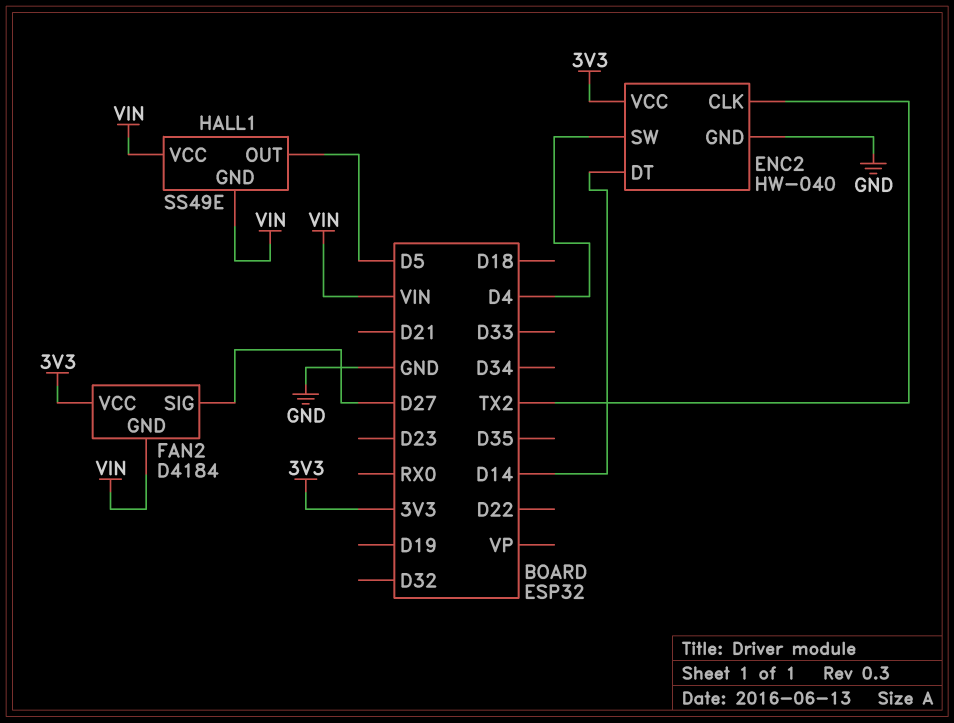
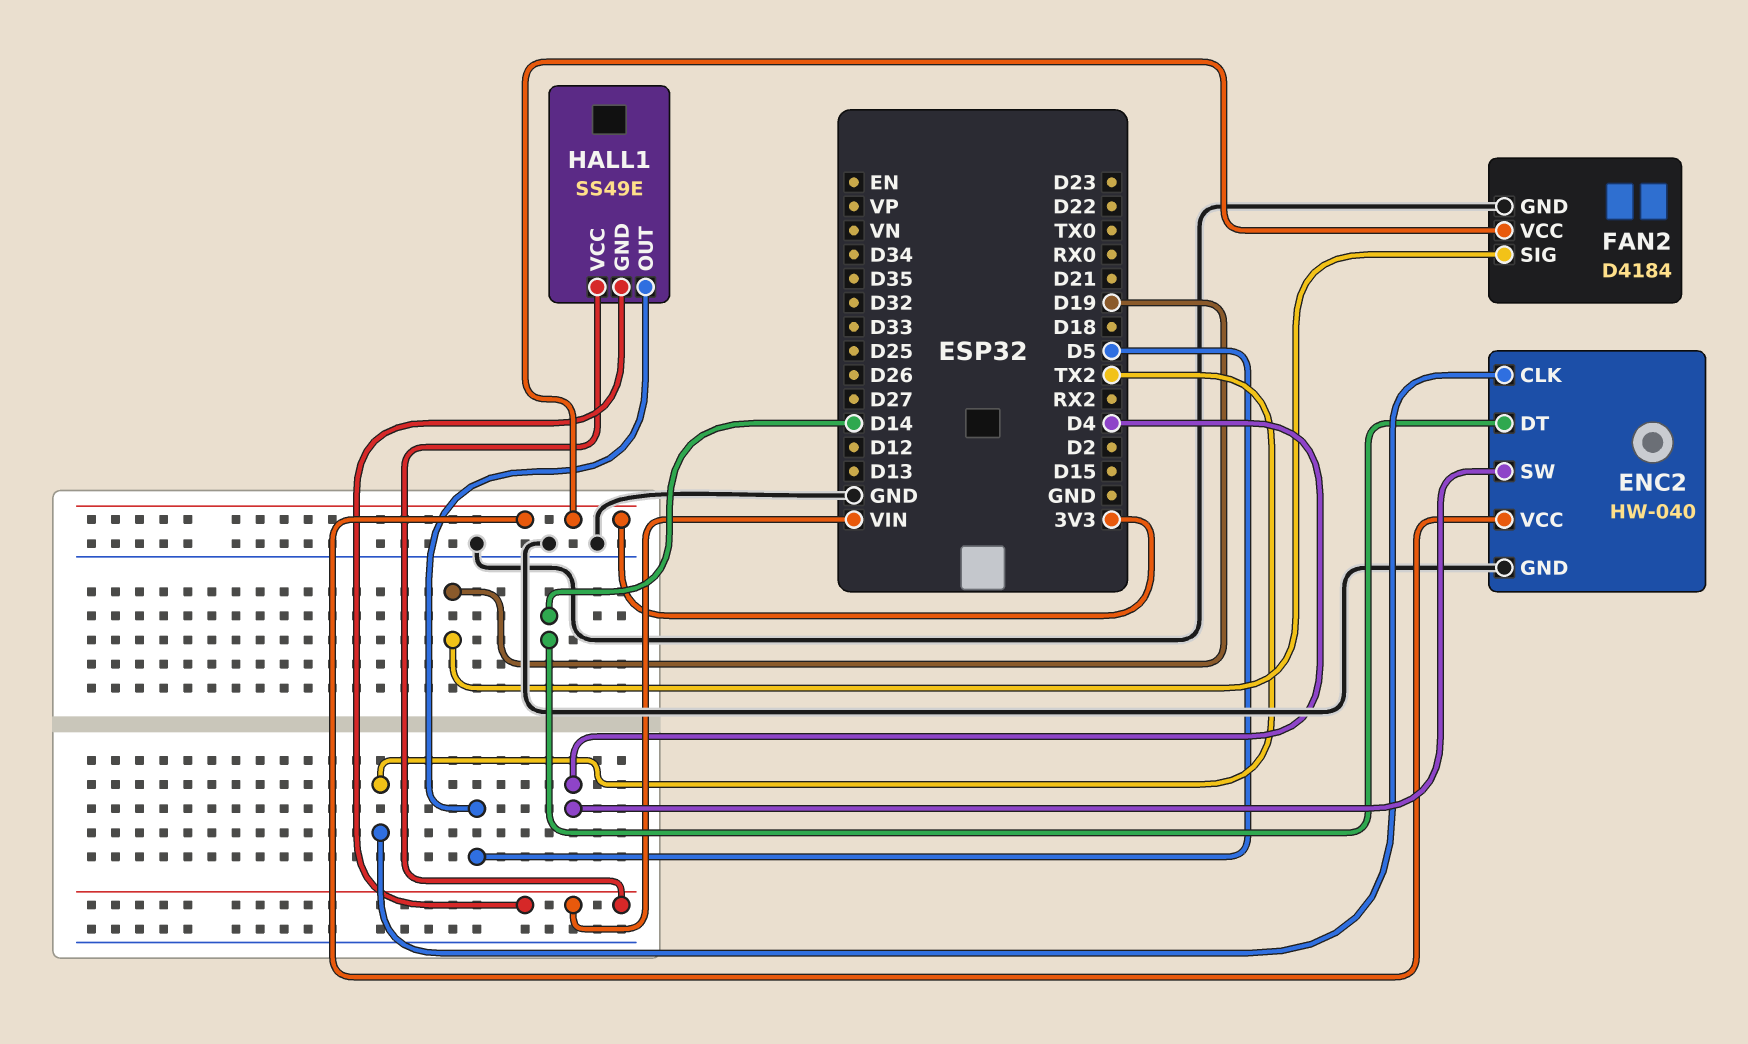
FAN2 pin GND: VIN -> GND
FAN2 pin SIG: D27 -> D19

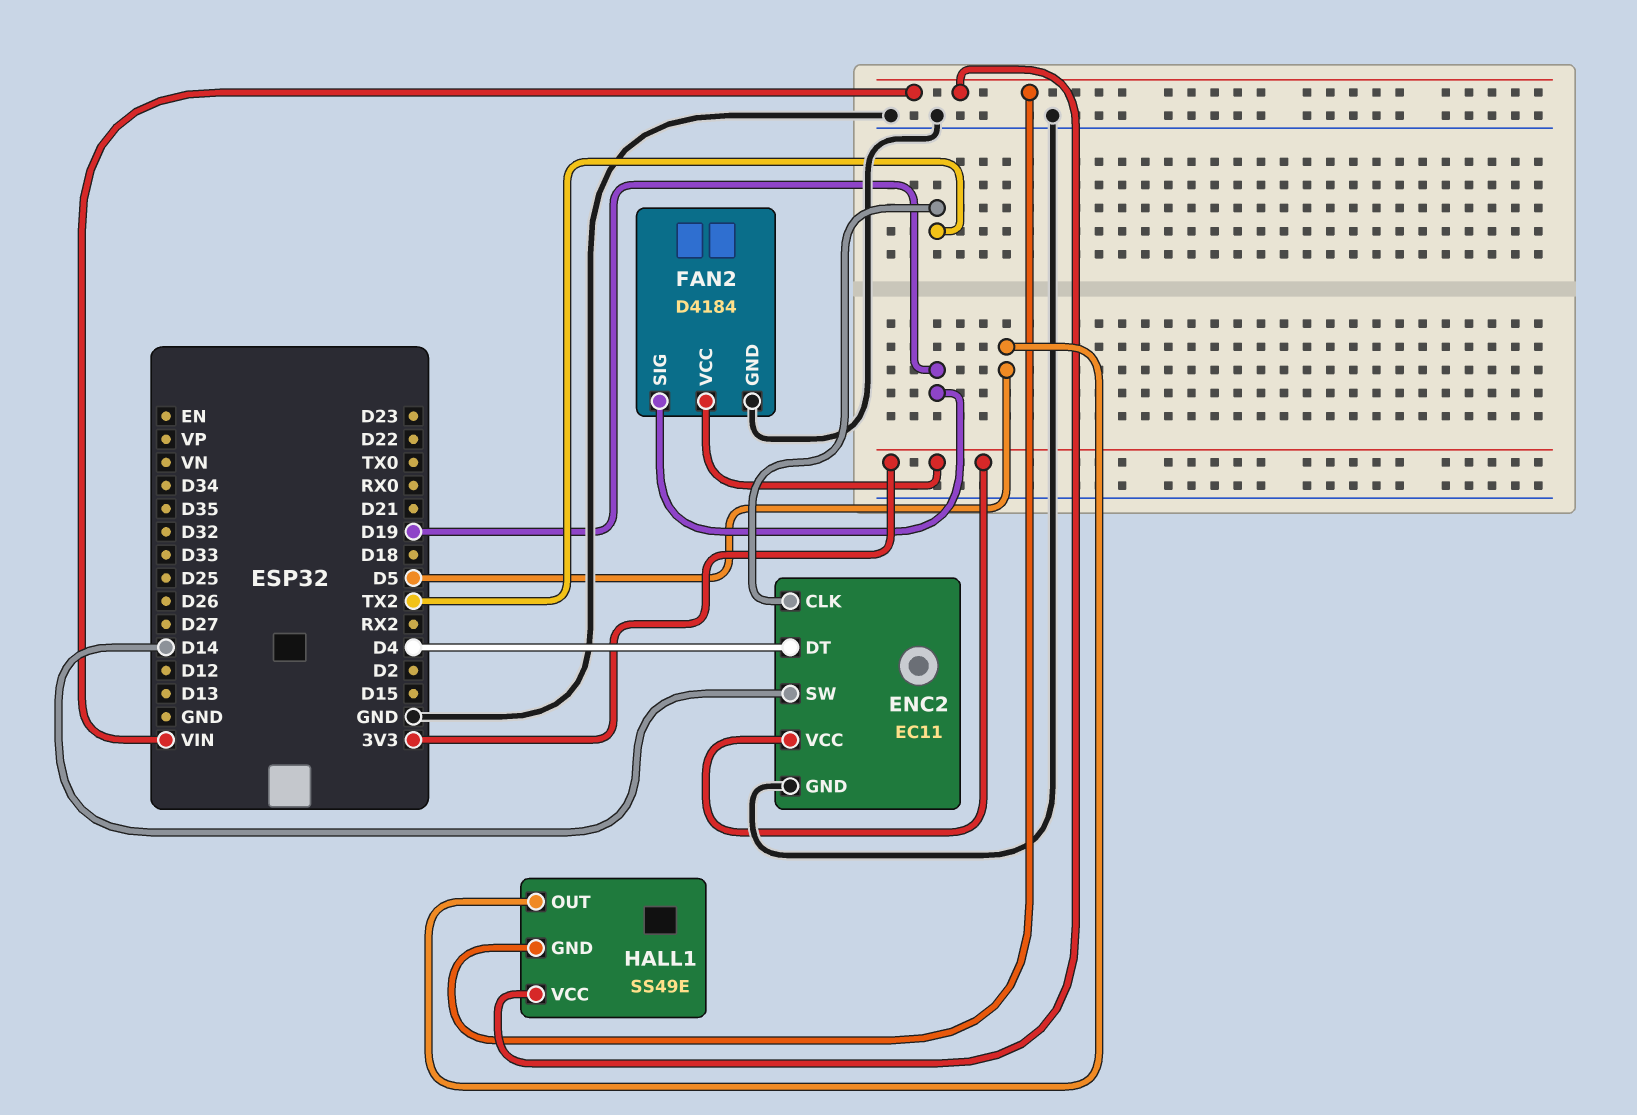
ENC2: HW-040 -> EC11
ENC2 pin DT: D14 -> D4
ENC2 pin SW: D4 -> D14

